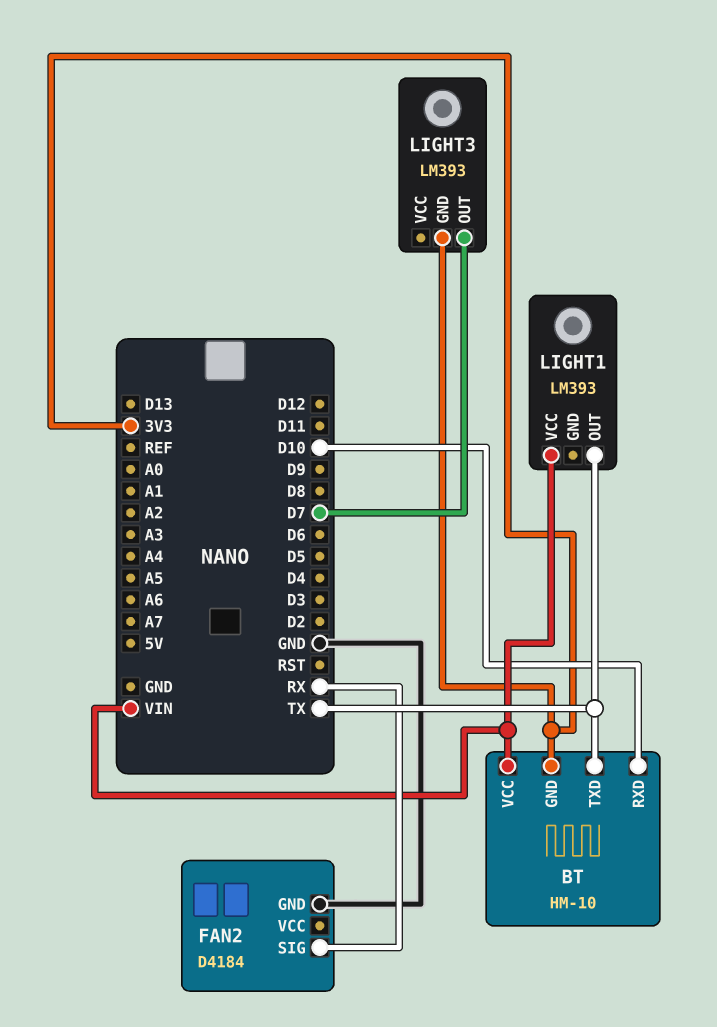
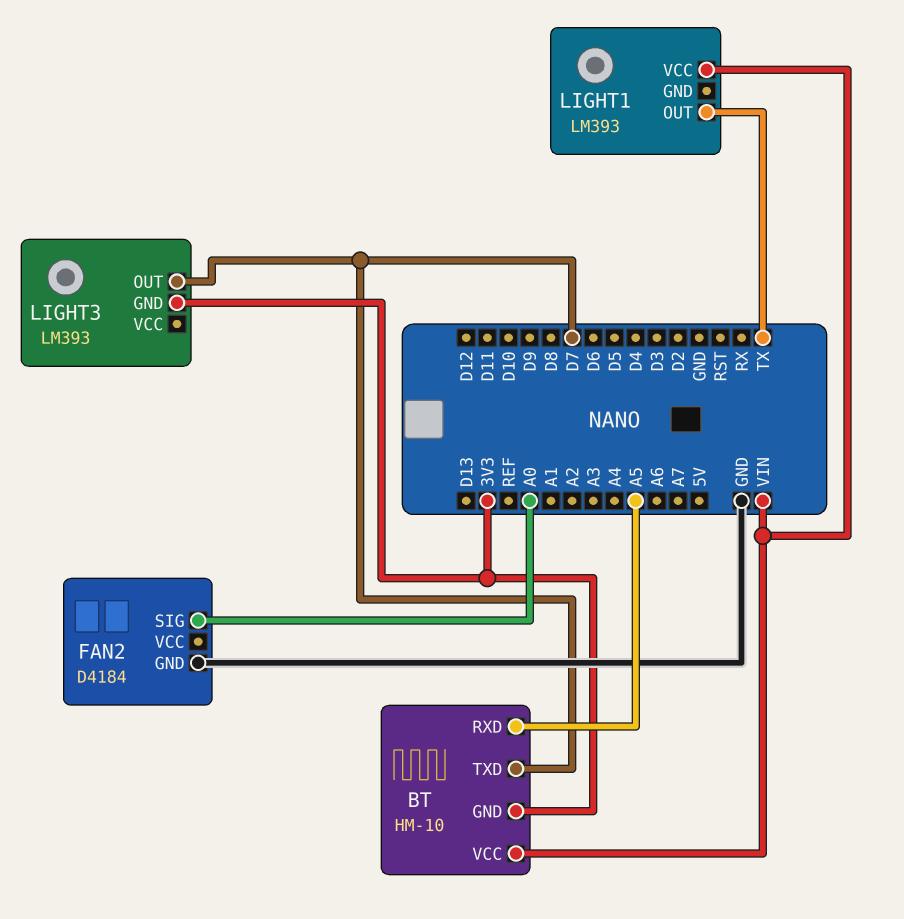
BT pin RXD: D10 -> A5
BT pin TXD: TX -> D7
FAN2 pin SIG: RX -> A0

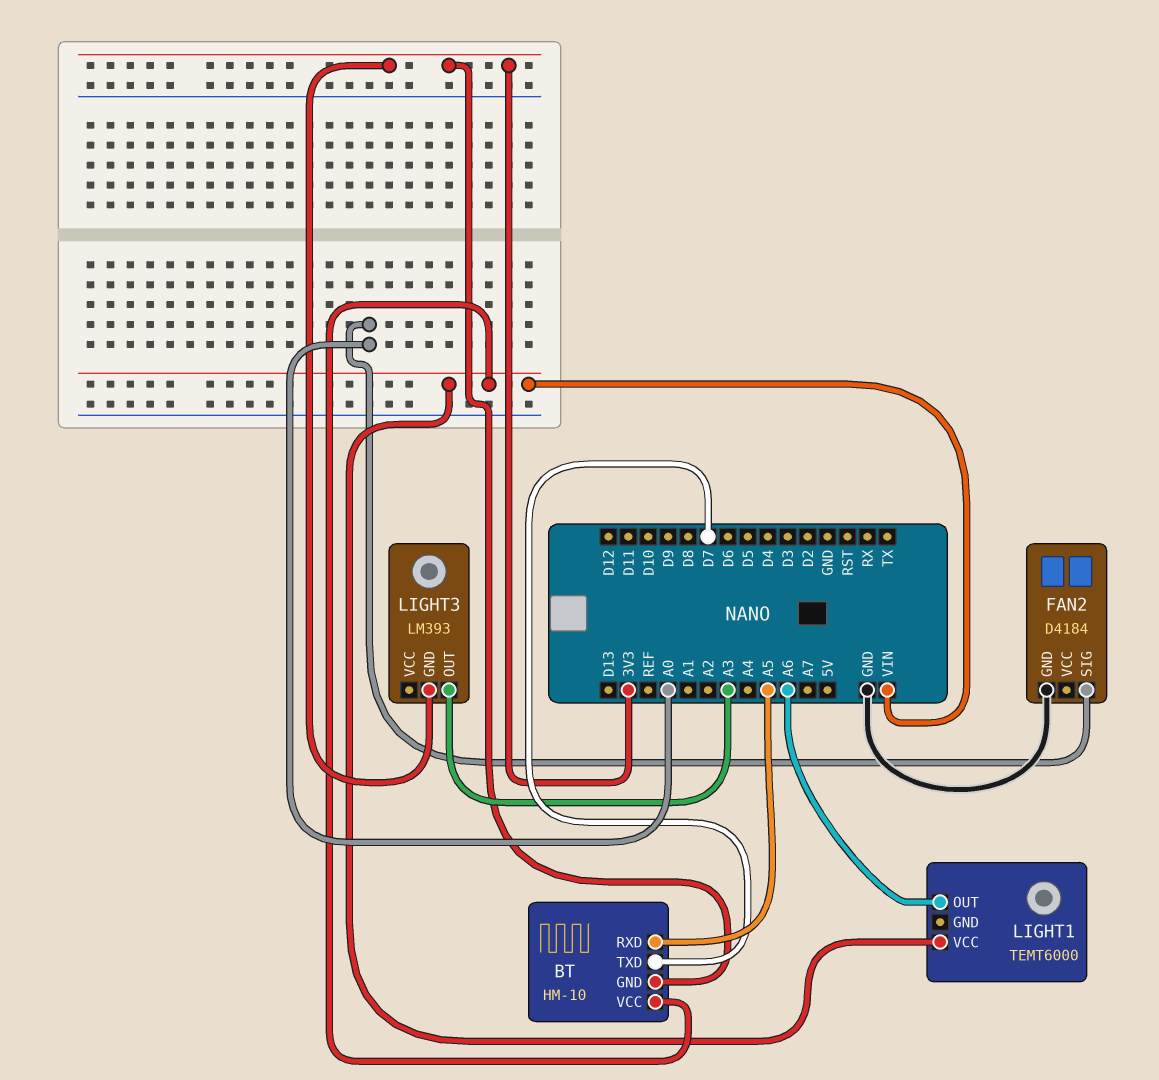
LIGHT1: LM393 -> TEMT6000
LIGHT1 pin OUT: TX -> A6
LIGHT3 pin OUT: D7 -> A3

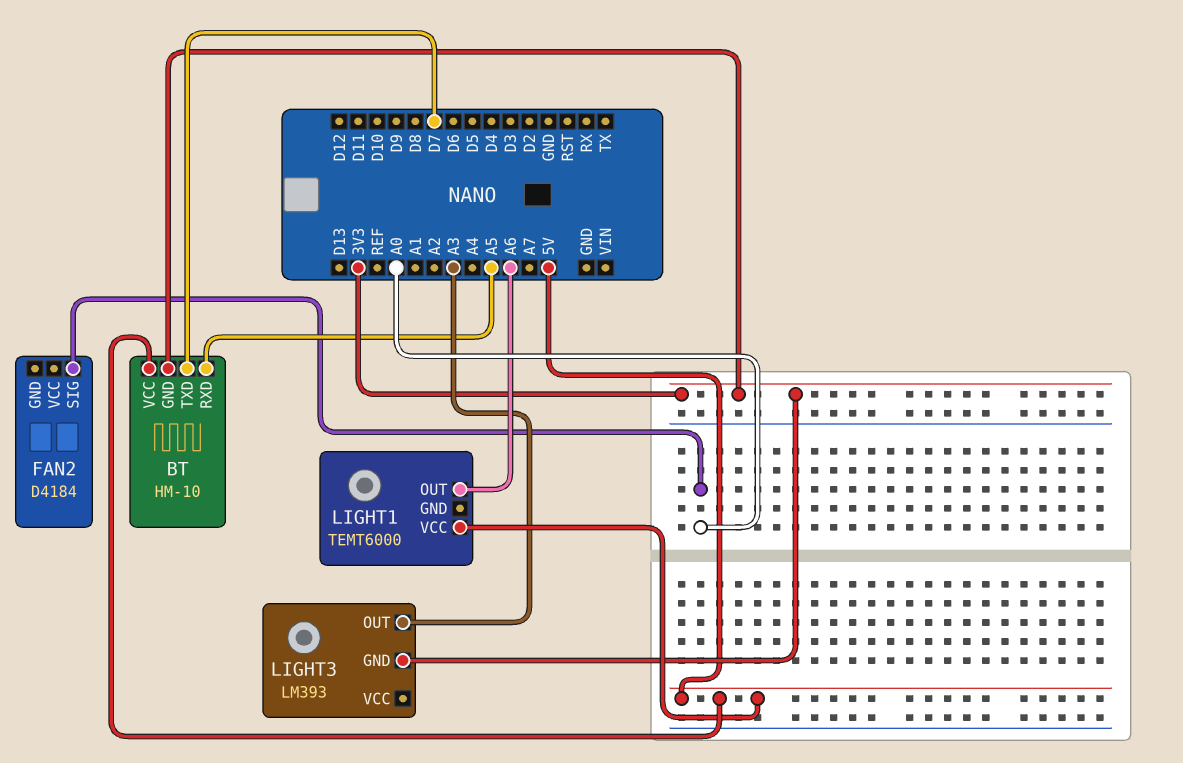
BT pin VCC: VIN -> 5V
FAN2 pin GND: GND -> none
LIGHT1 pin VCC: VIN -> 5V

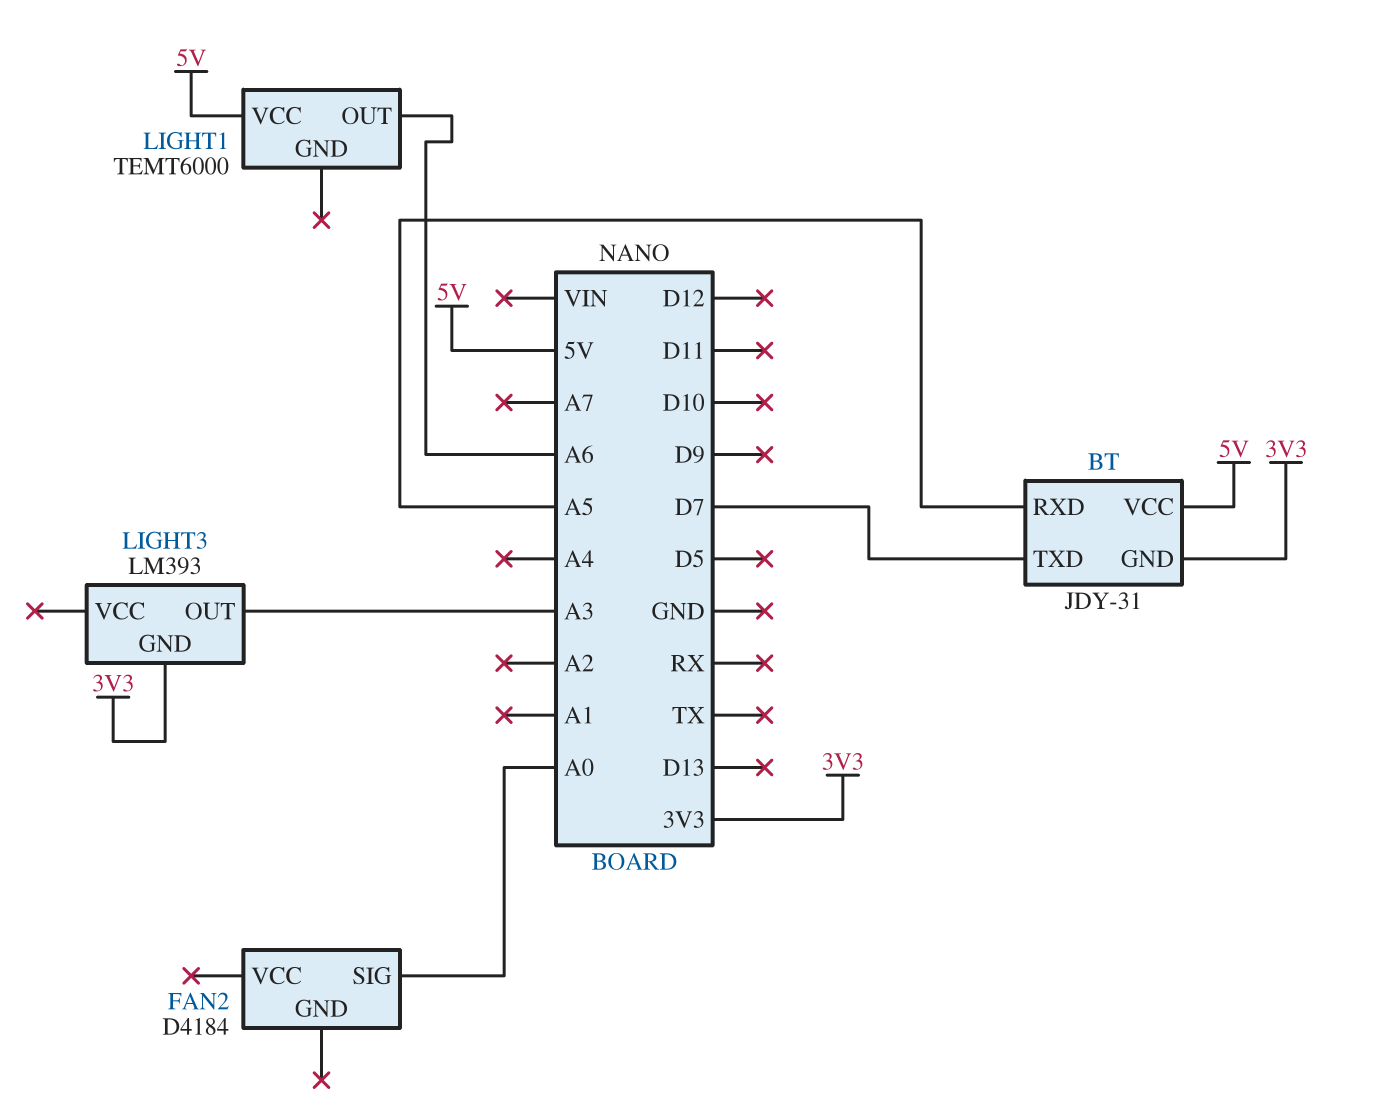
BT: HM-10 -> JDY-31

